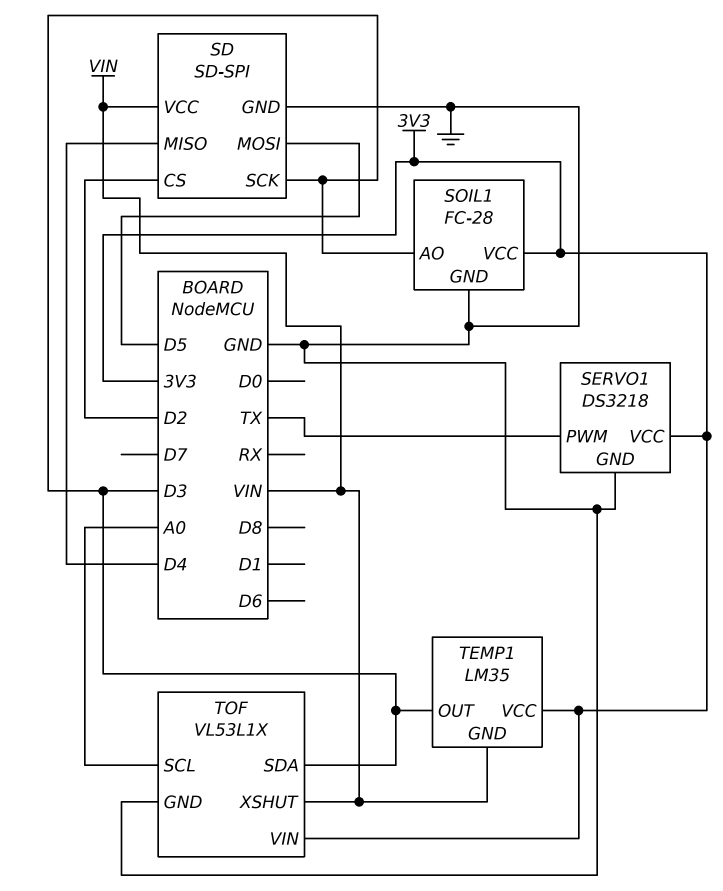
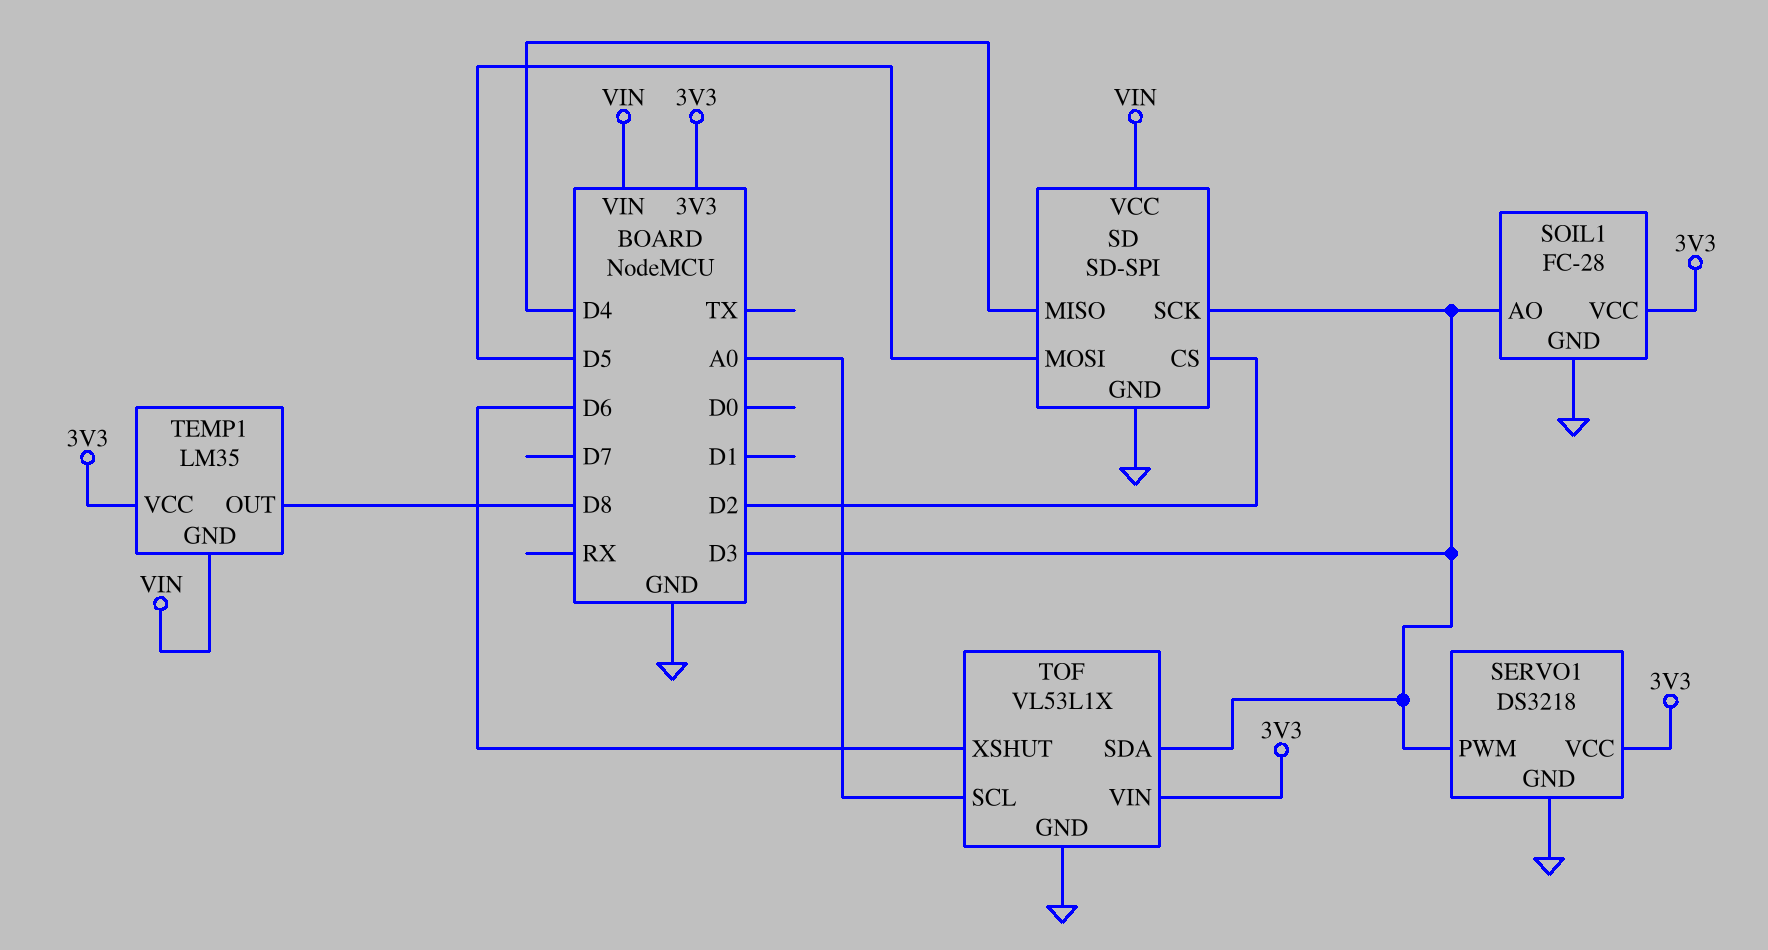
SERVO1 pin PWM: TX -> D3
TEMP1 pin OUT: D3 -> D8
TOF pin XSHUT: VIN -> D6

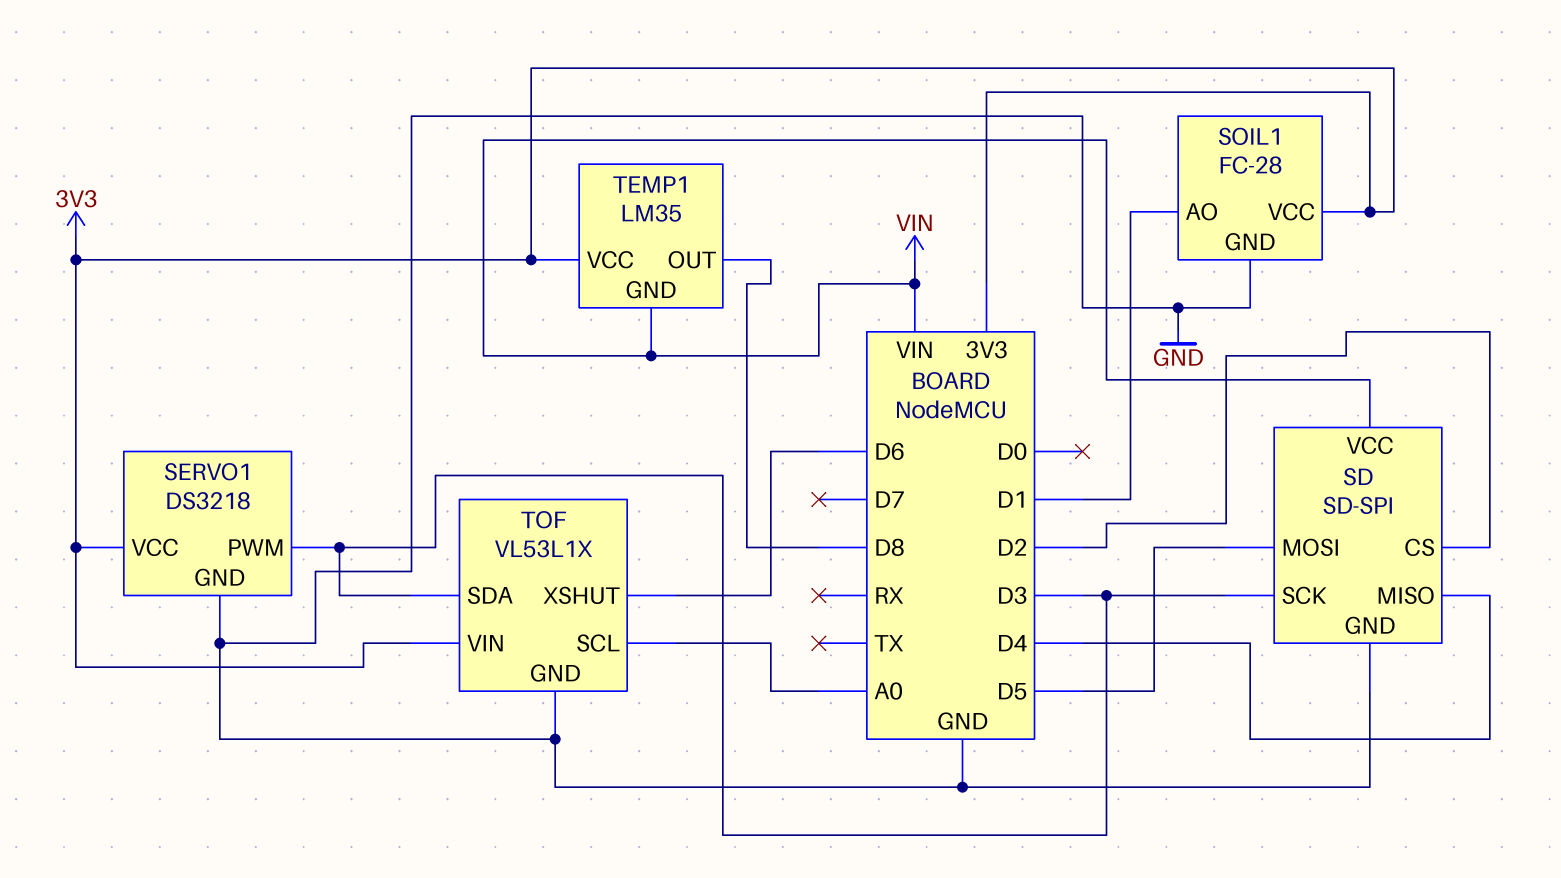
SOIL1 pin AO: D3 -> D1

